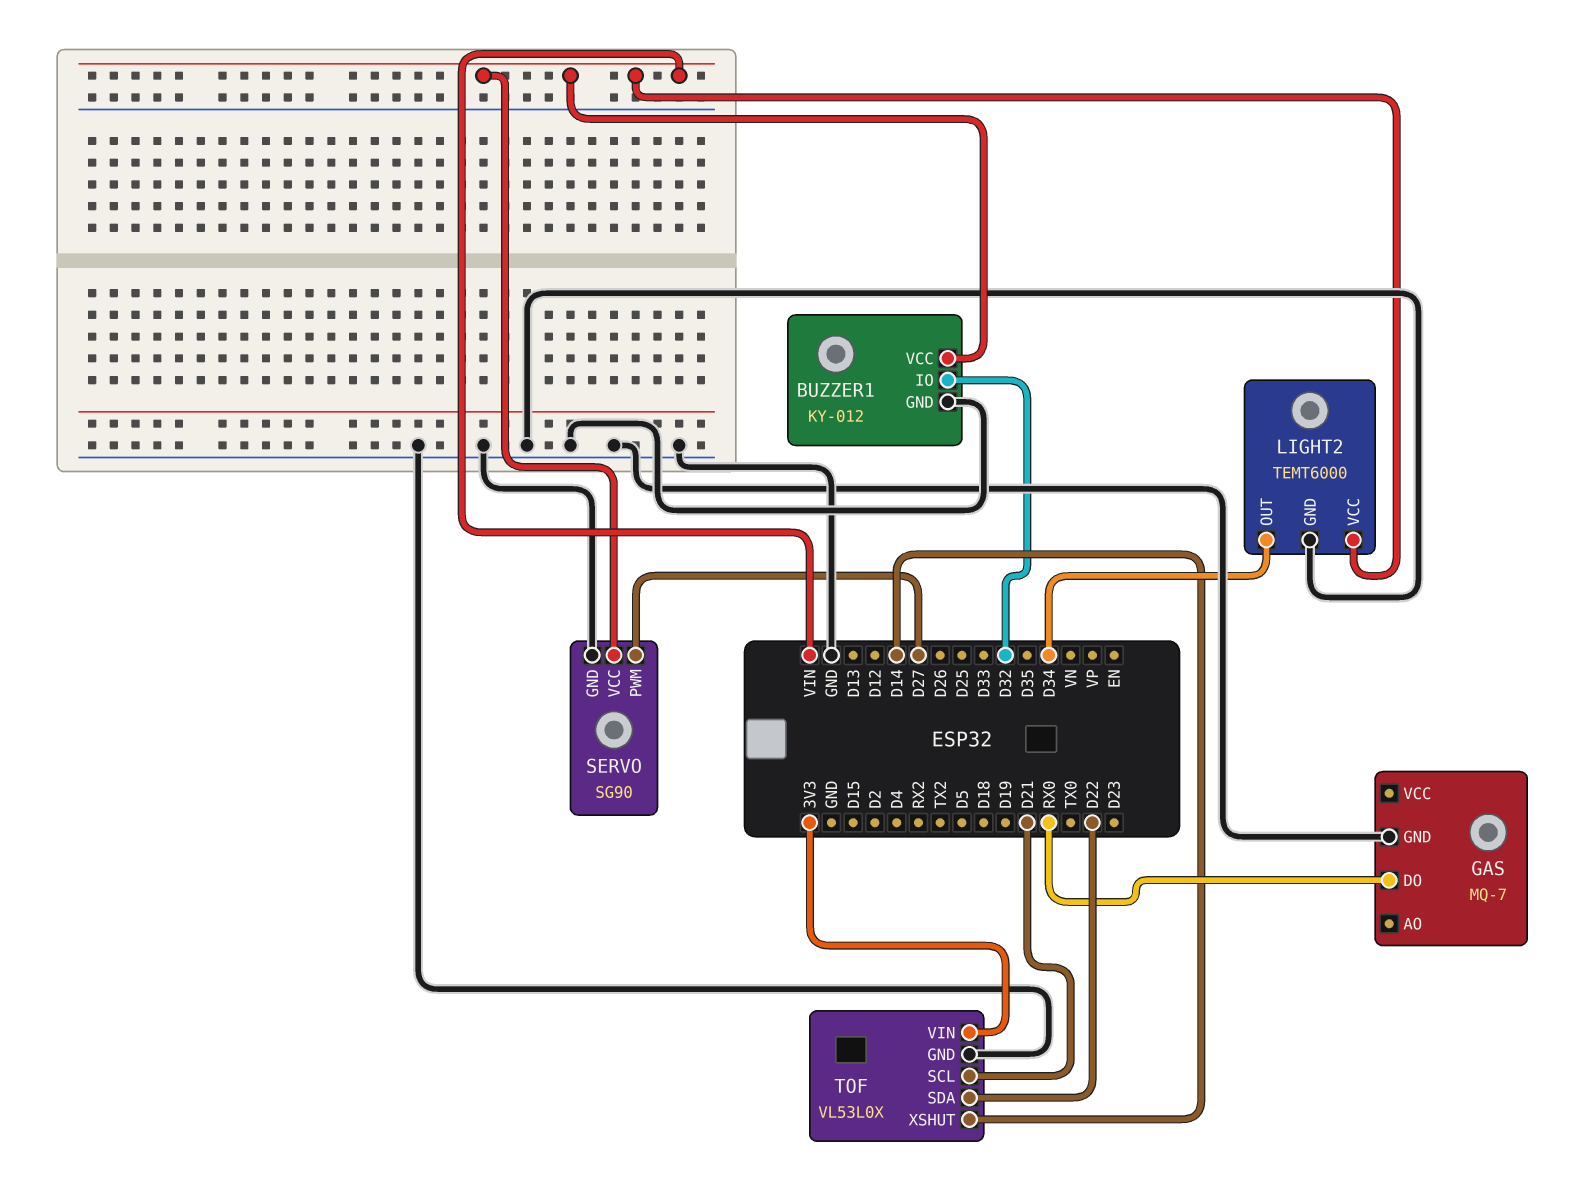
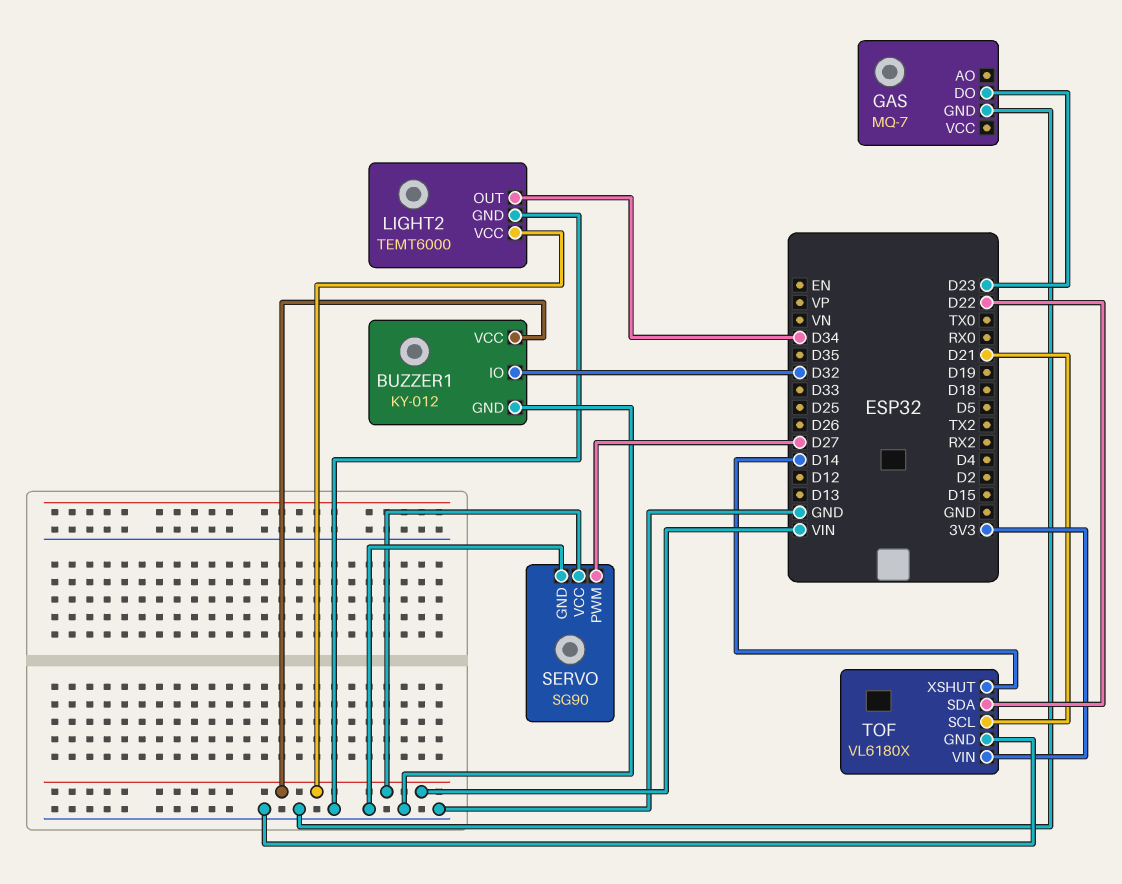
GAS pin DO: RX0 -> D23
TOF: VL53L0X -> VL6180X

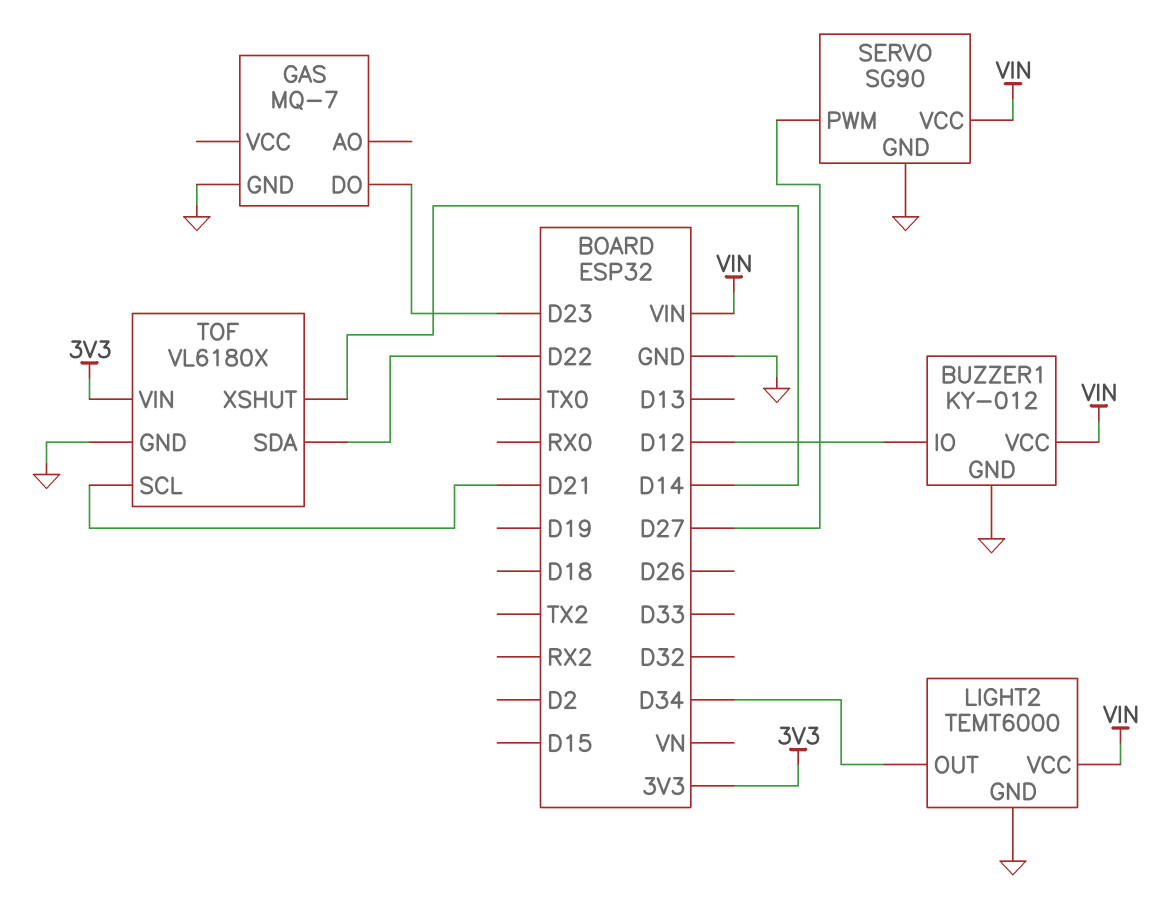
BUZZER1 pin IO: D32 -> D12

